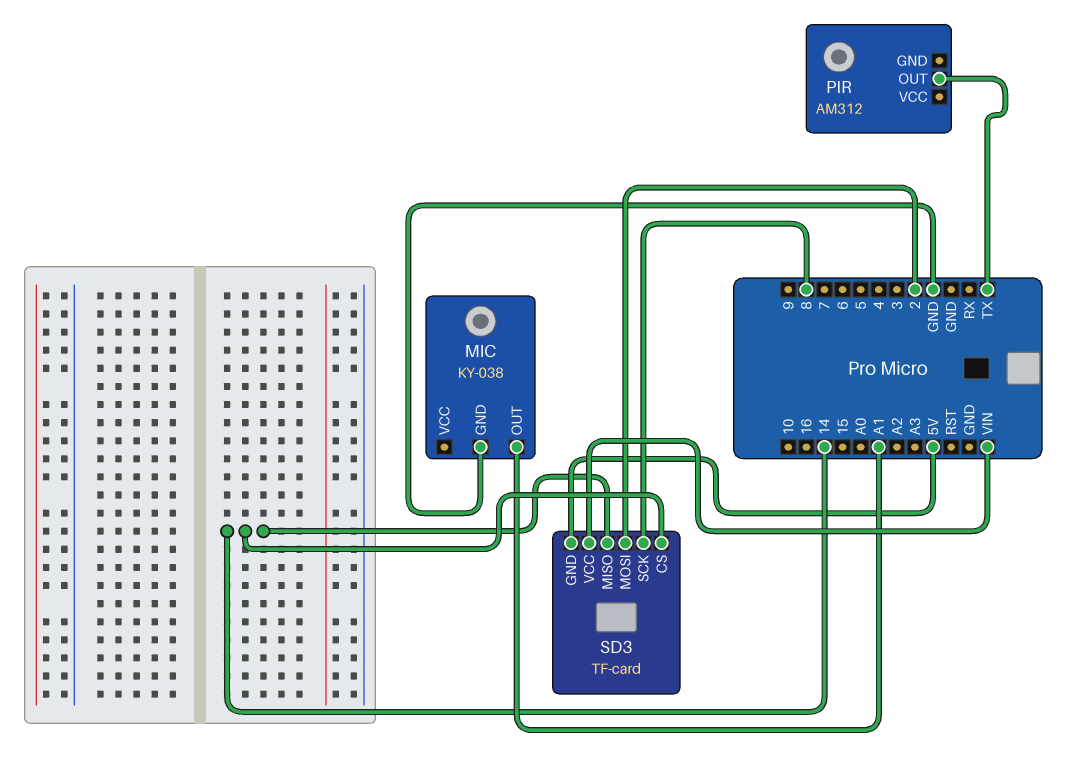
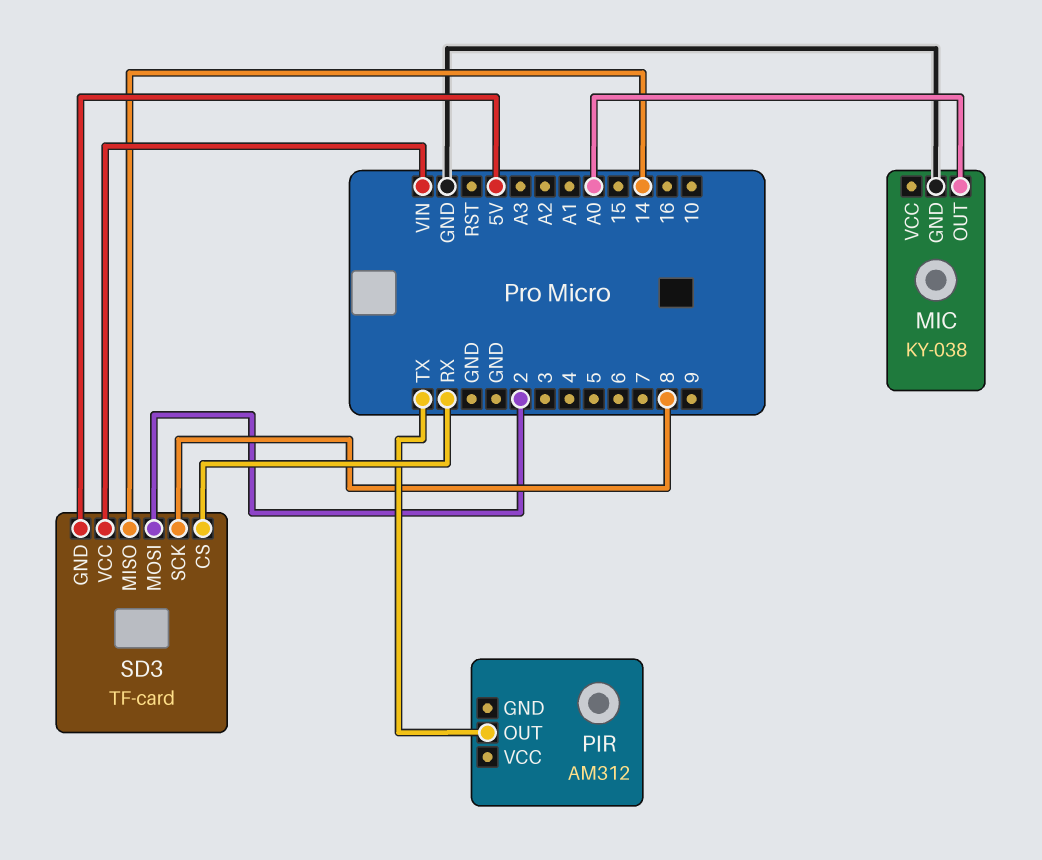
MIC pin OUT: A1 -> A0
SD3 pin CS: 14 -> RX

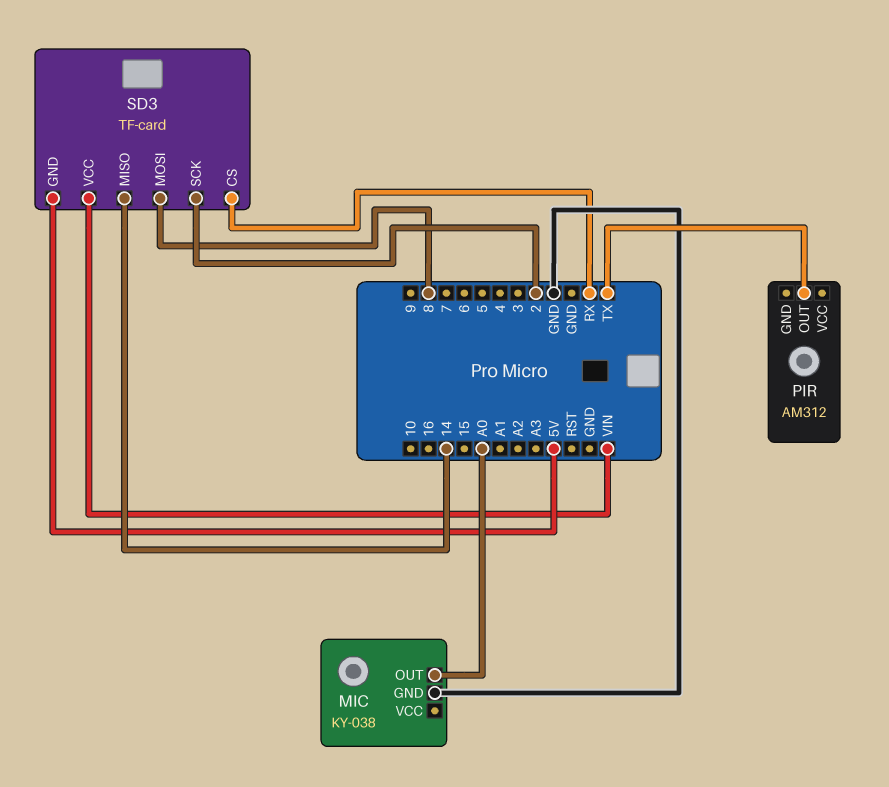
SD3 pin MOSI: 2 -> 8
SD3 pin SCK: 8 -> 2

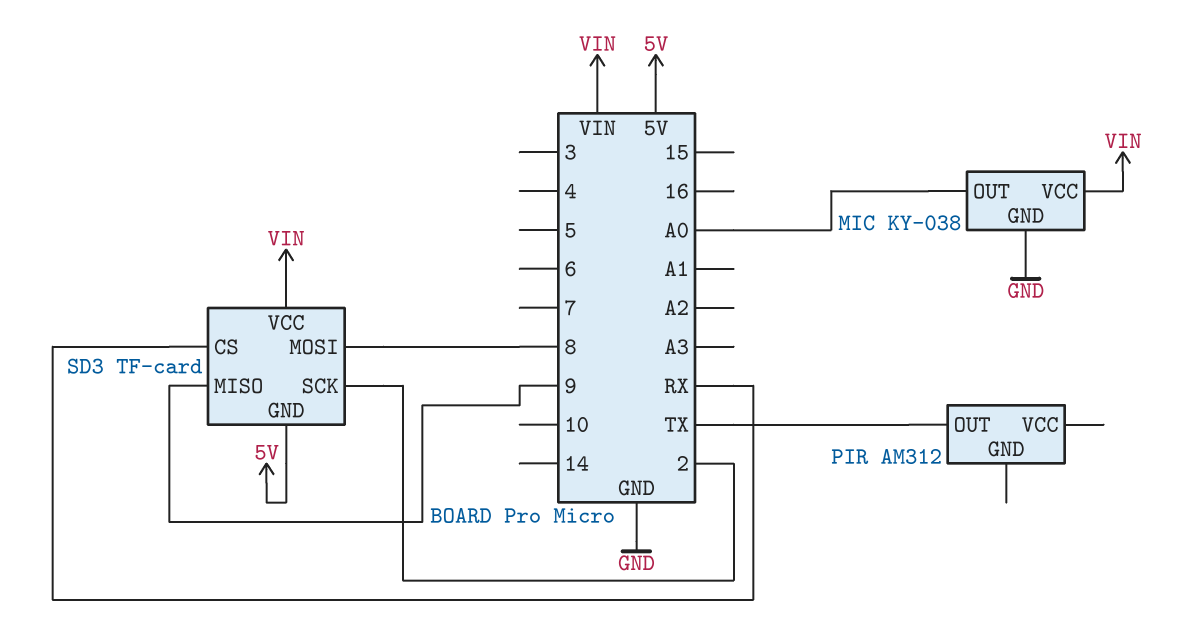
MIC pin VCC: none -> VIN
SD3 pin MISO: 14 -> 9

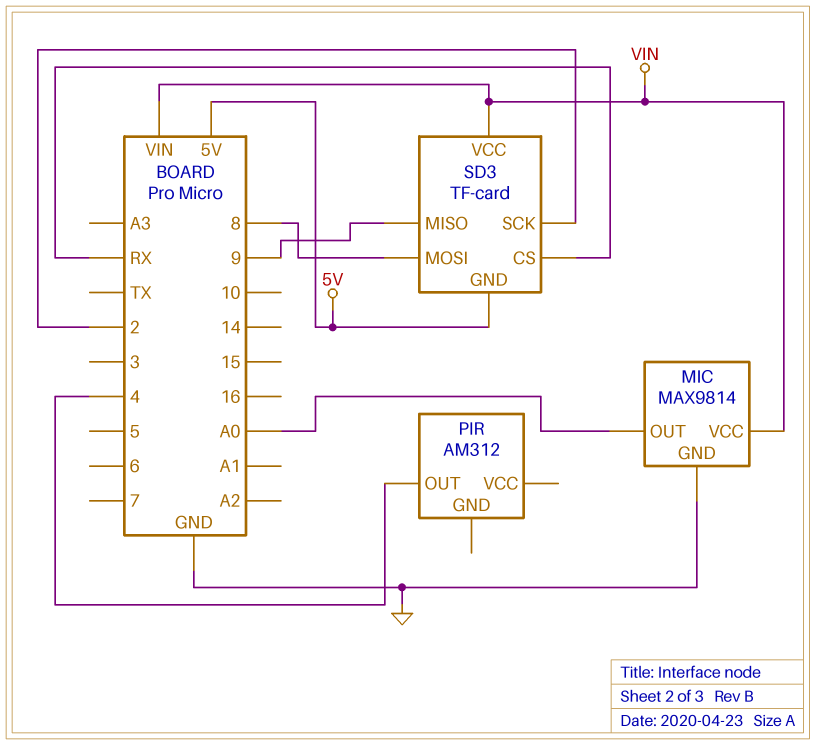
MIC: KY-038 -> MAX9814
PIR pin OUT: TX -> 4

